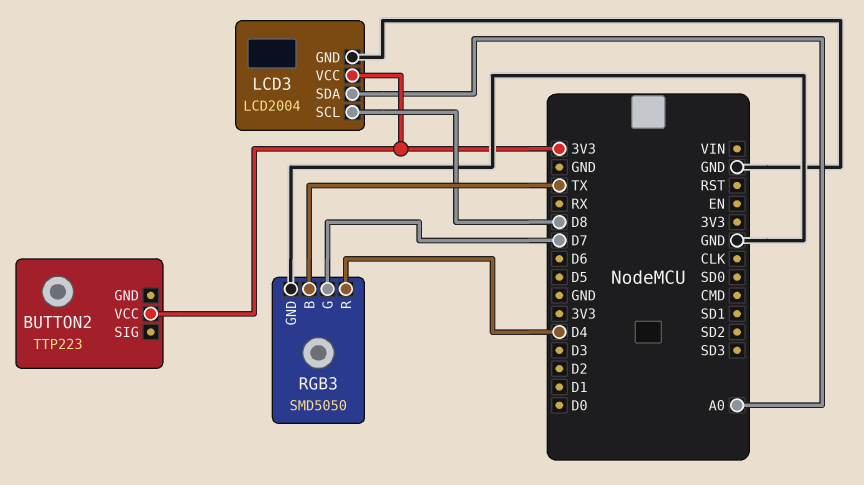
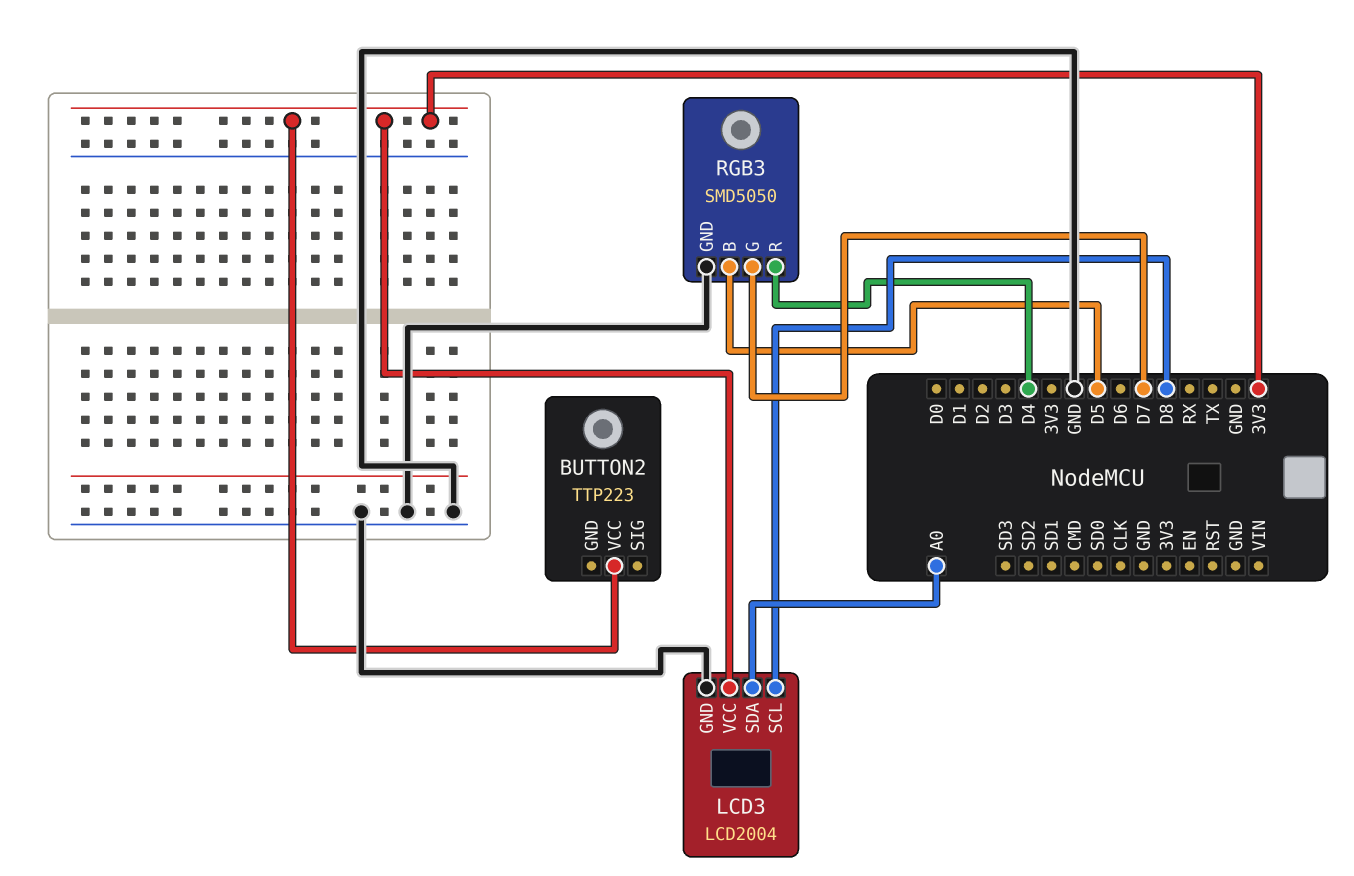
RGB3 pin B: TX -> D5

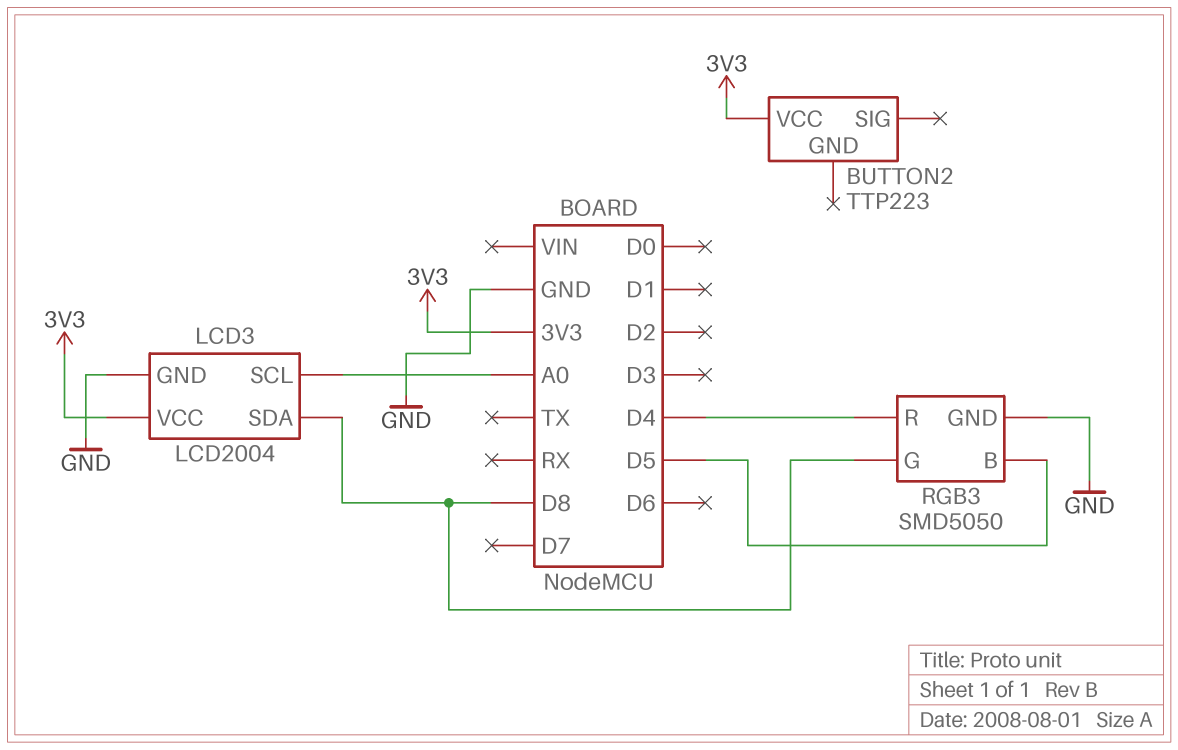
LCD3 pin SCL: D8 -> A0
LCD3 pin SDA: A0 -> D8
RGB3 pin G: D7 -> D8

